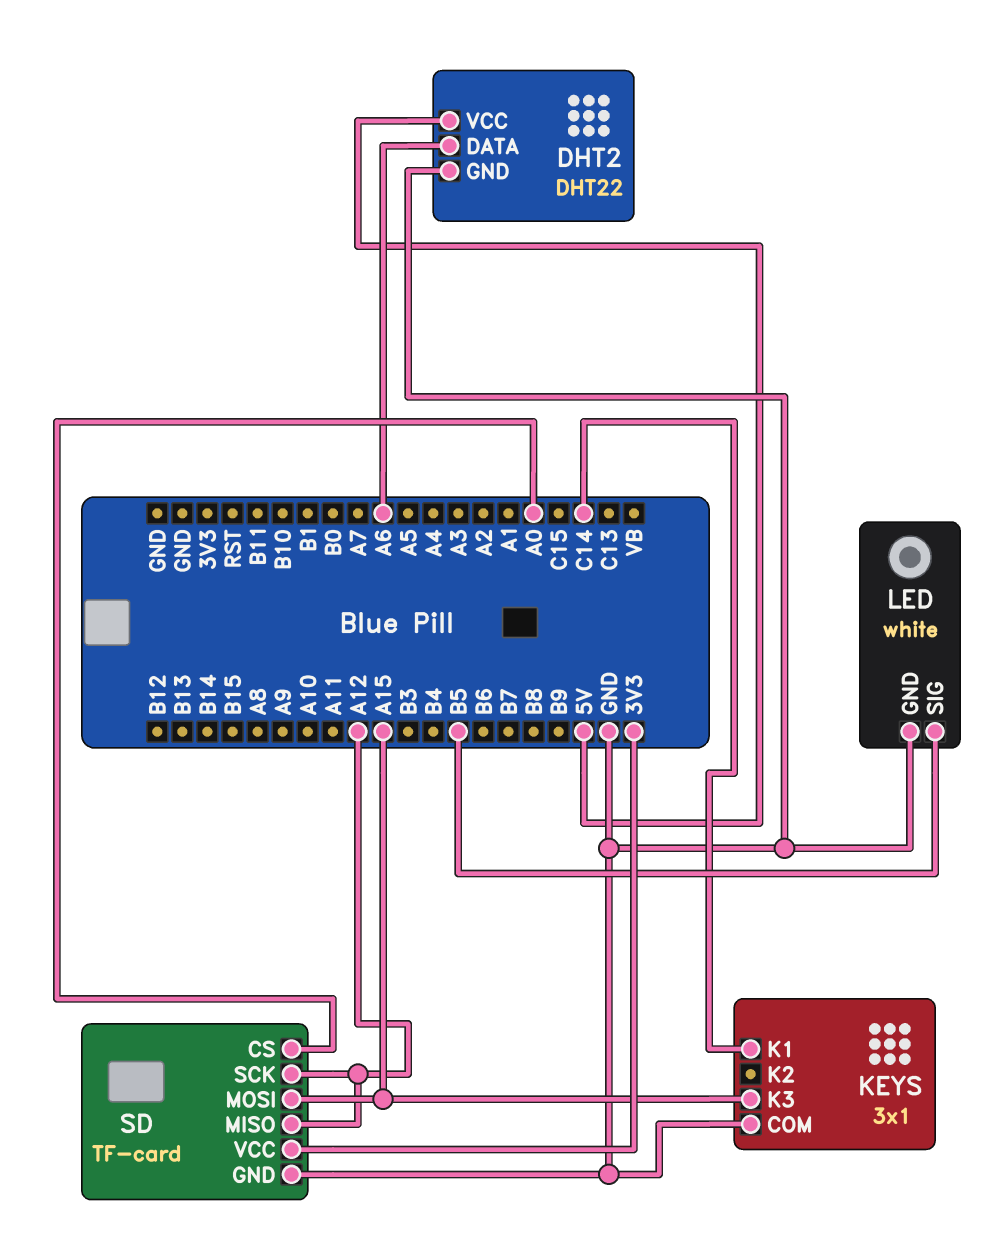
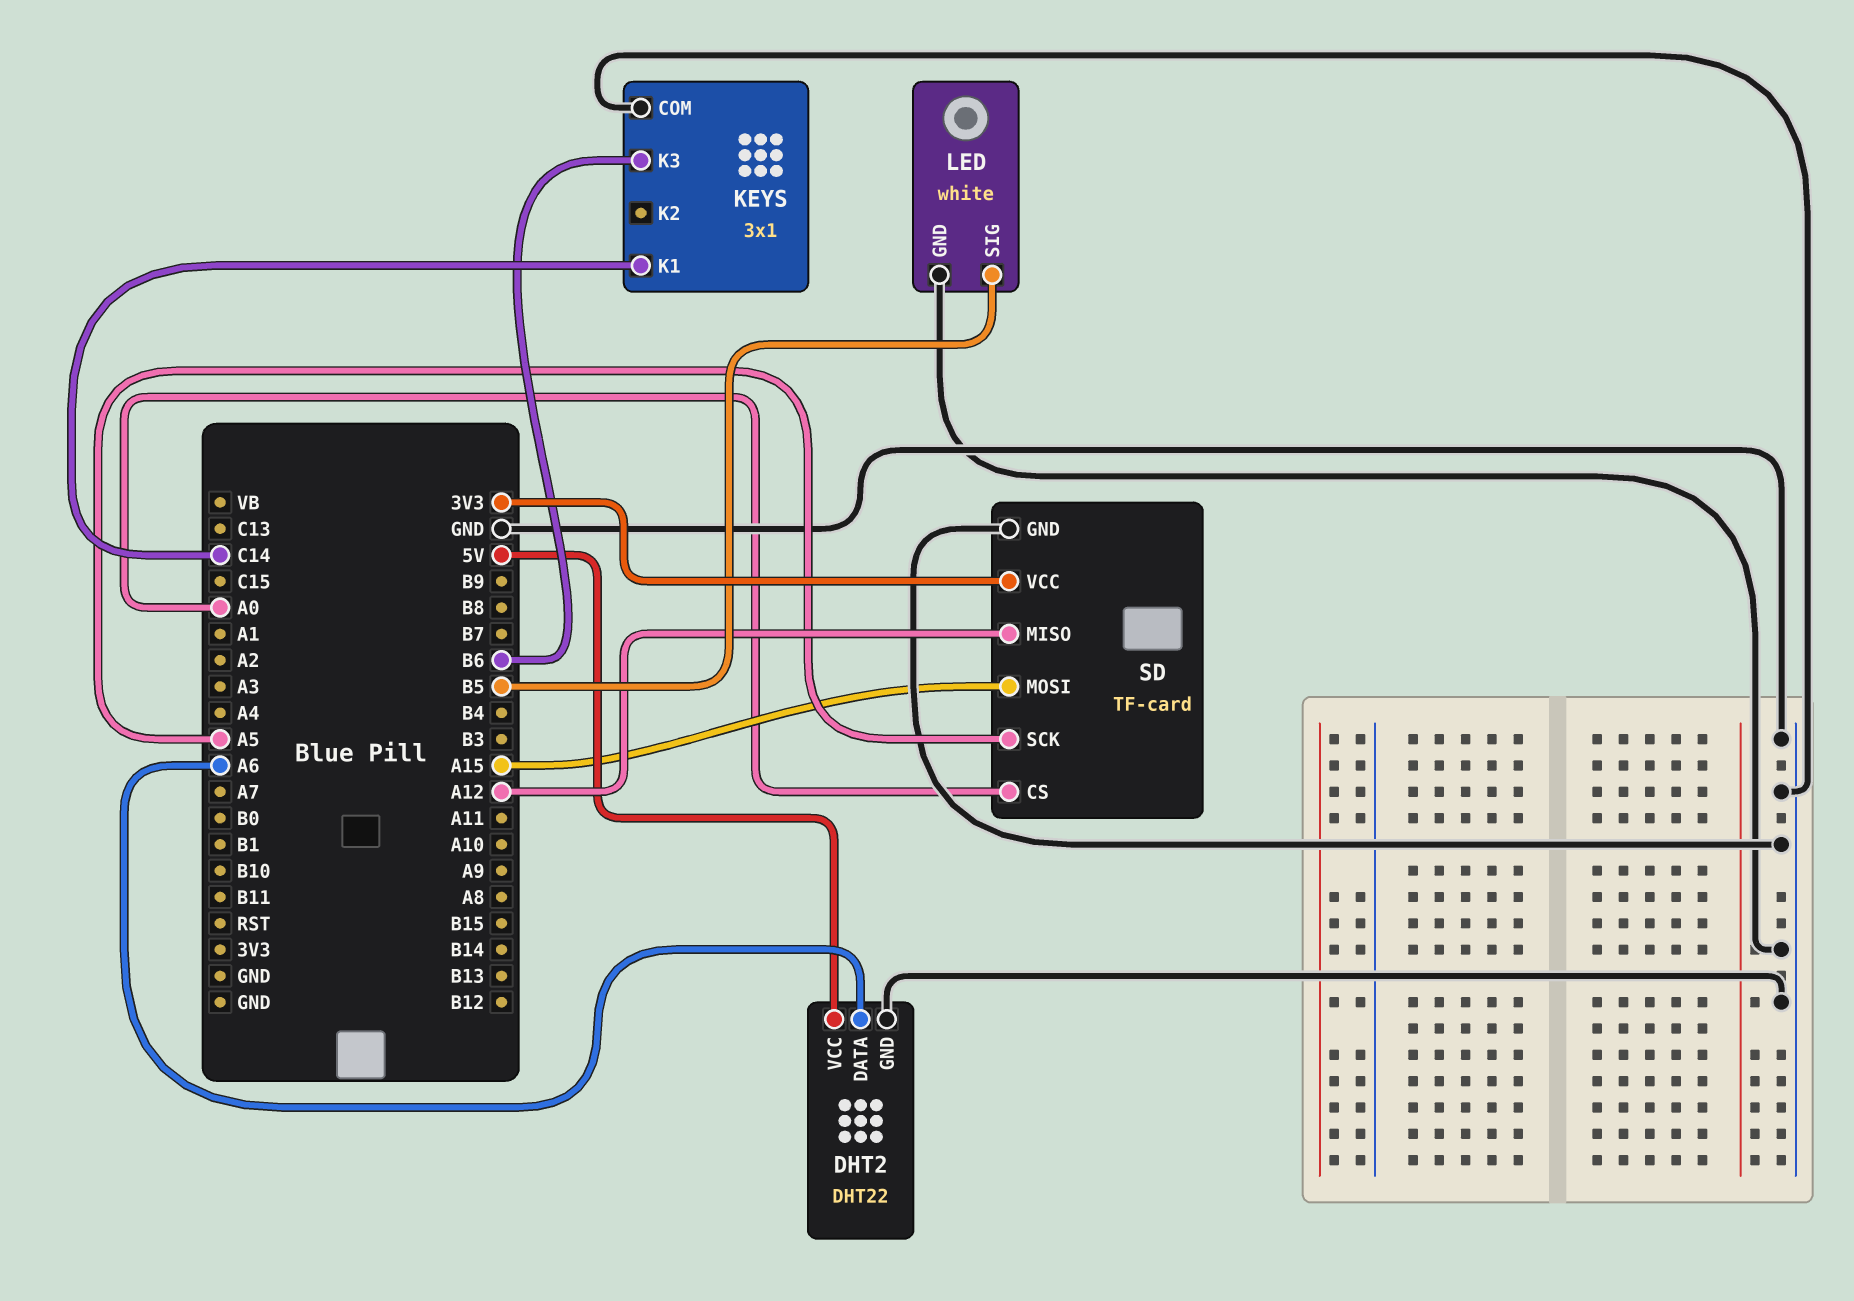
KEYS pin K3: A15 -> B6
SD pin SCK: A12 -> A5

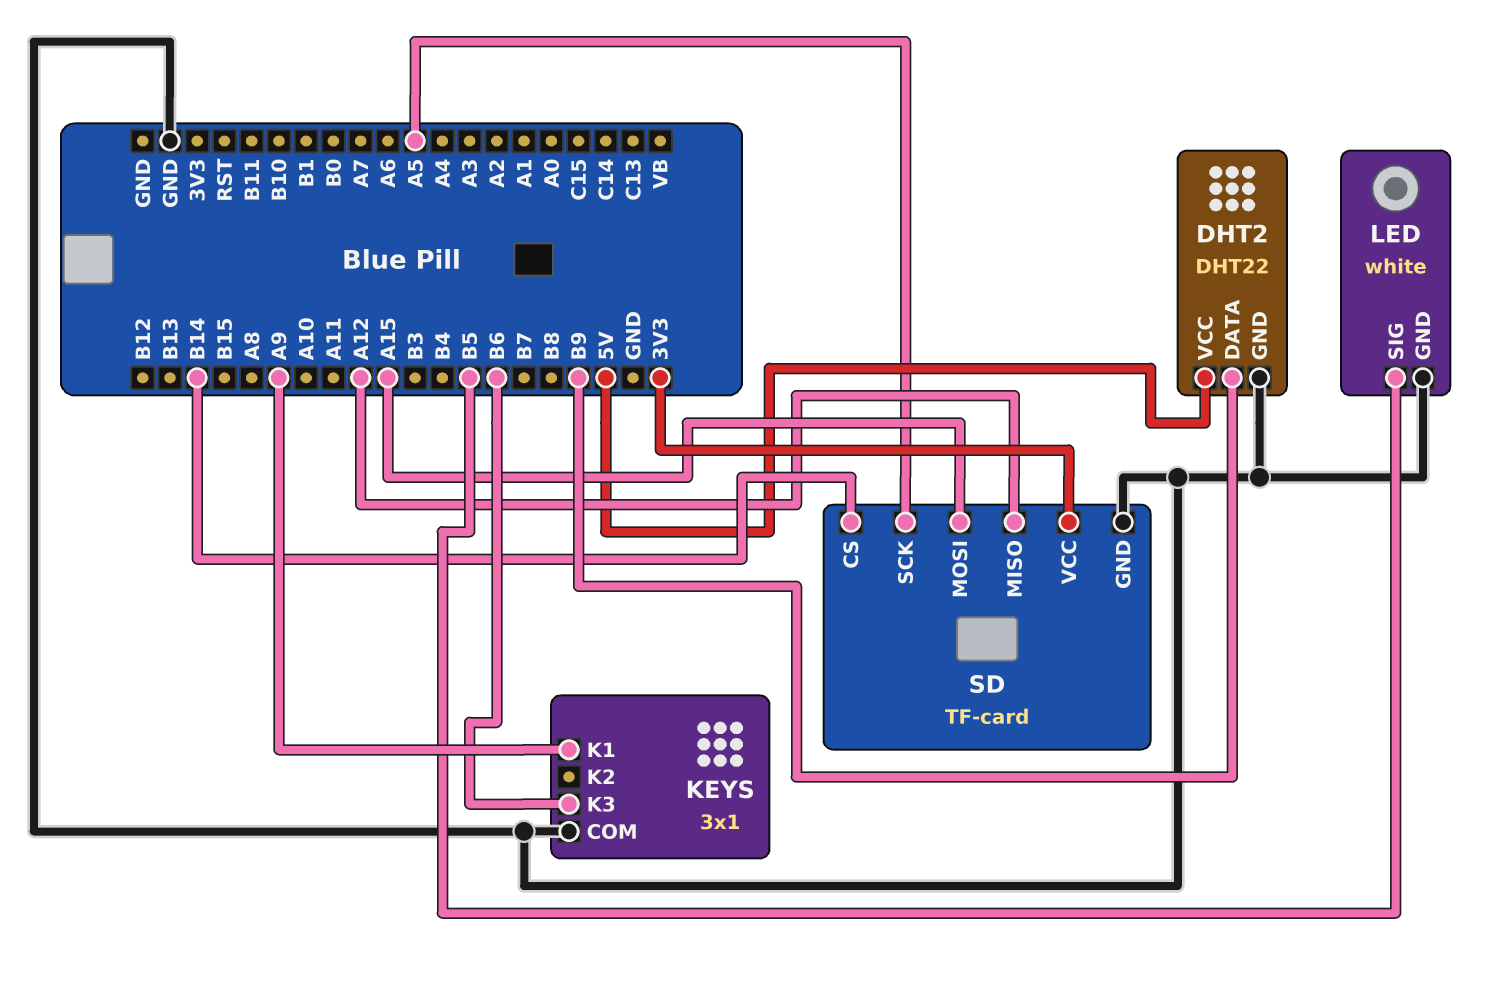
DHT2 pin DATA: A6 -> B9
KEYS pin K1: C14 -> A9
SD pin CS: A0 -> B14

